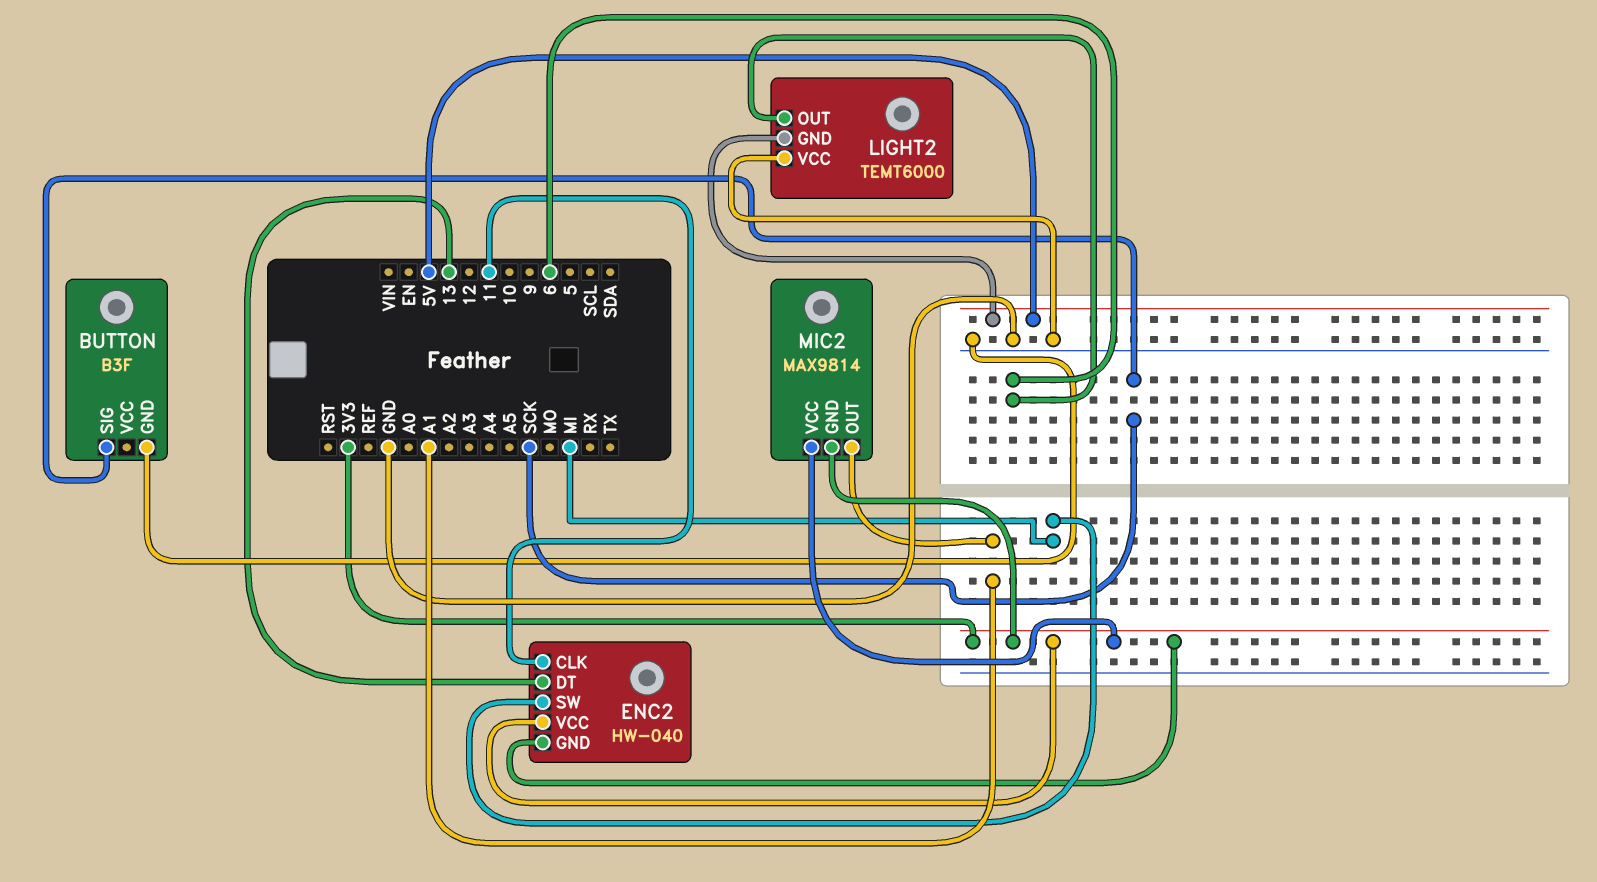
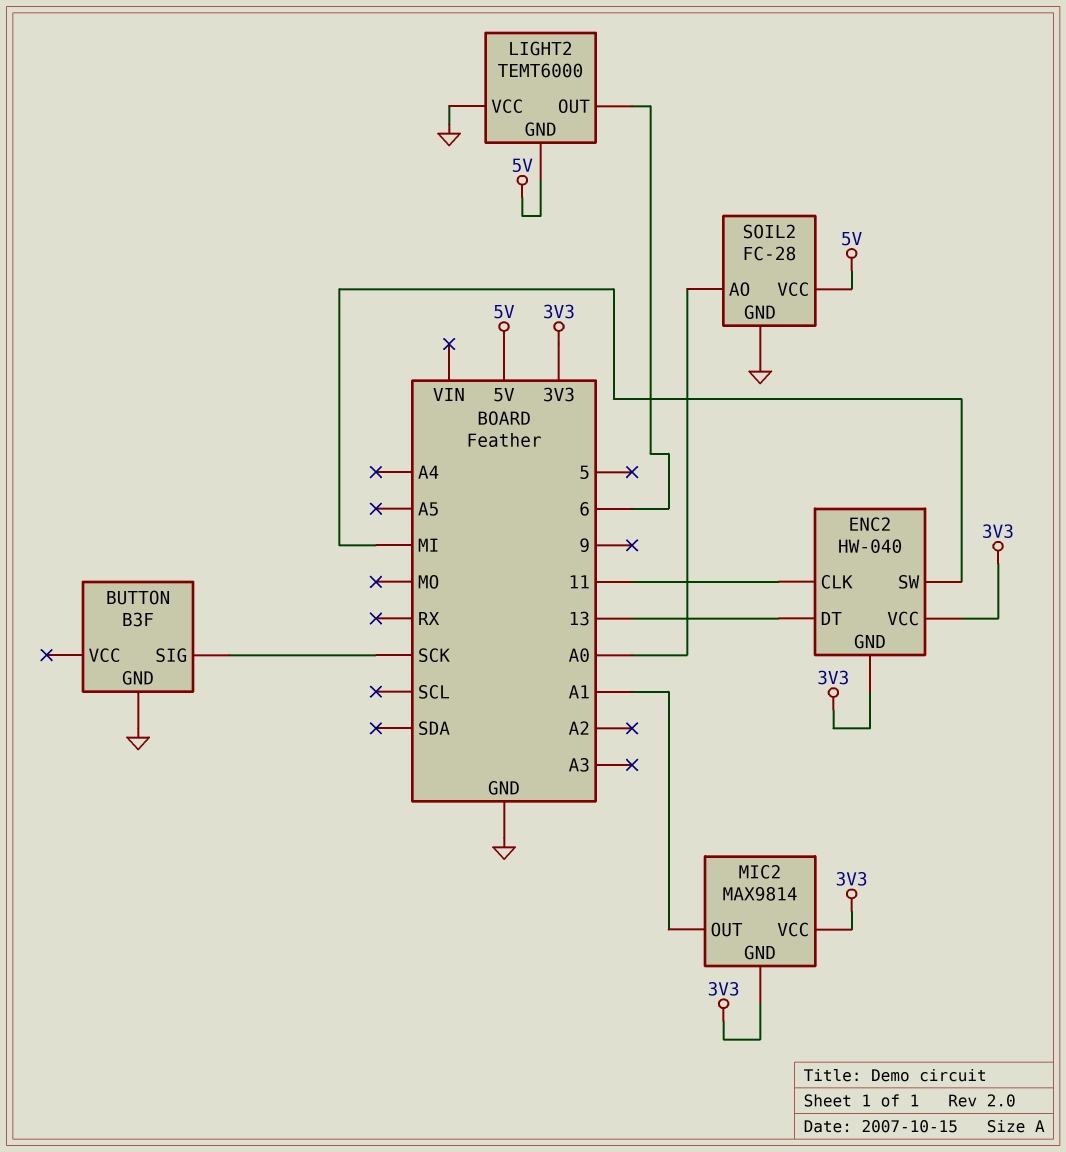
SOIL2: none -> FC-28
SOIL2 pin AO: none -> A0
SOIL2 pin GND: none -> GND
SOIL2 pin VCC: none -> 5V

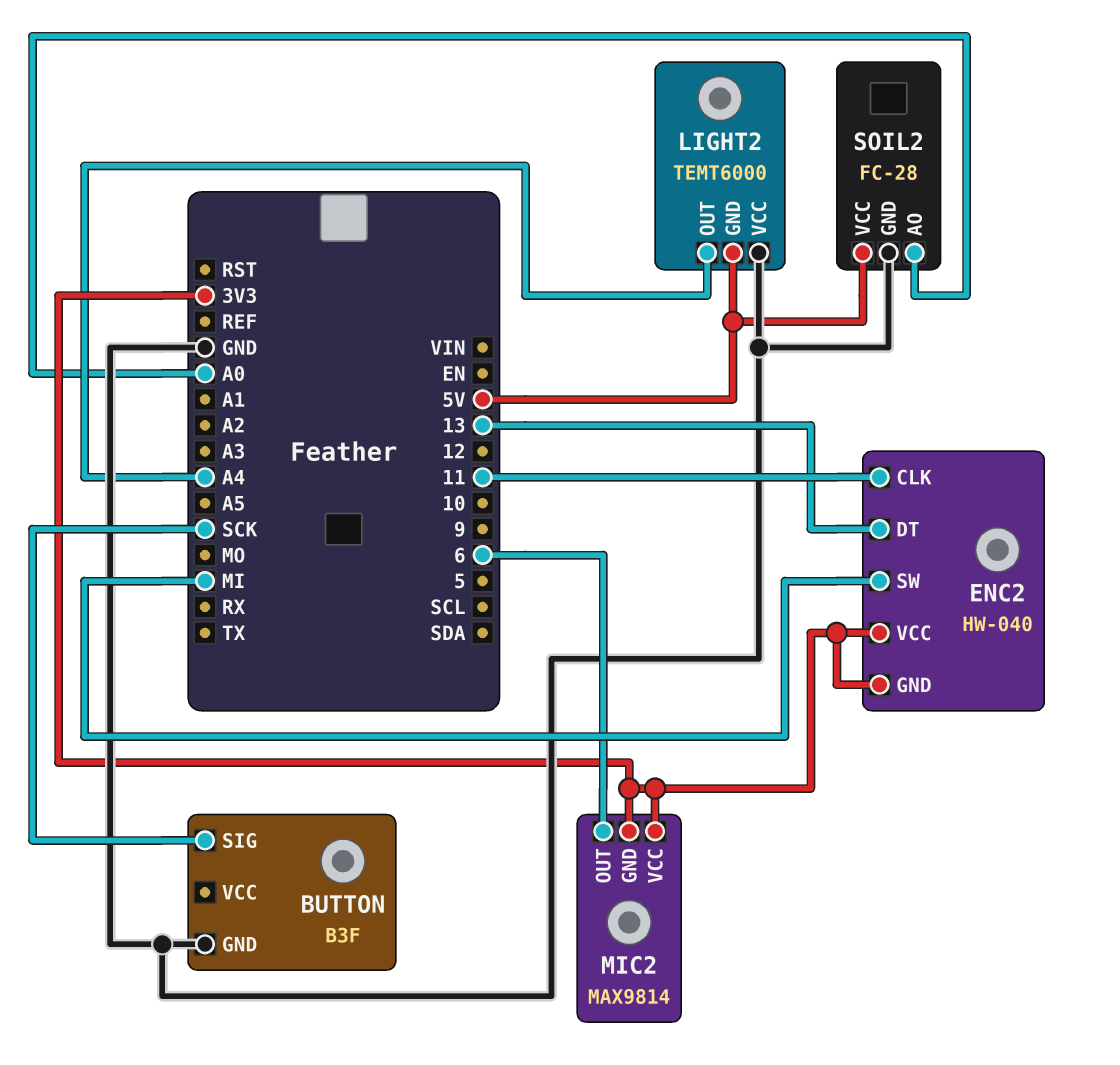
LIGHT2 pin OUT: 6 -> A4
MIC2 pin OUT: A1 -> 6

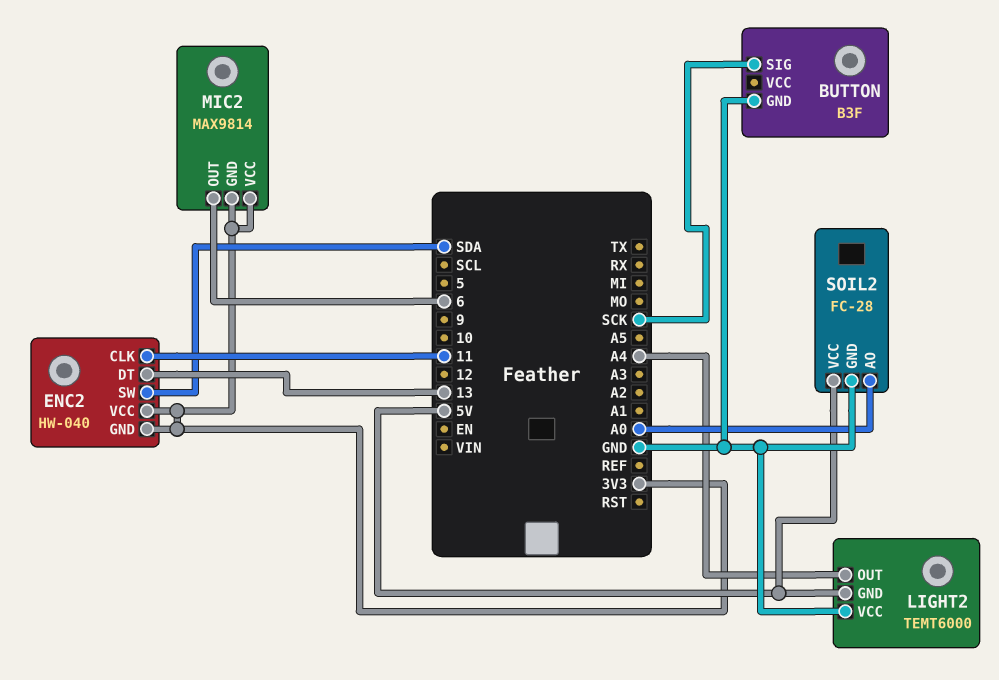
ENC2 pin SW: MI -> SDA

